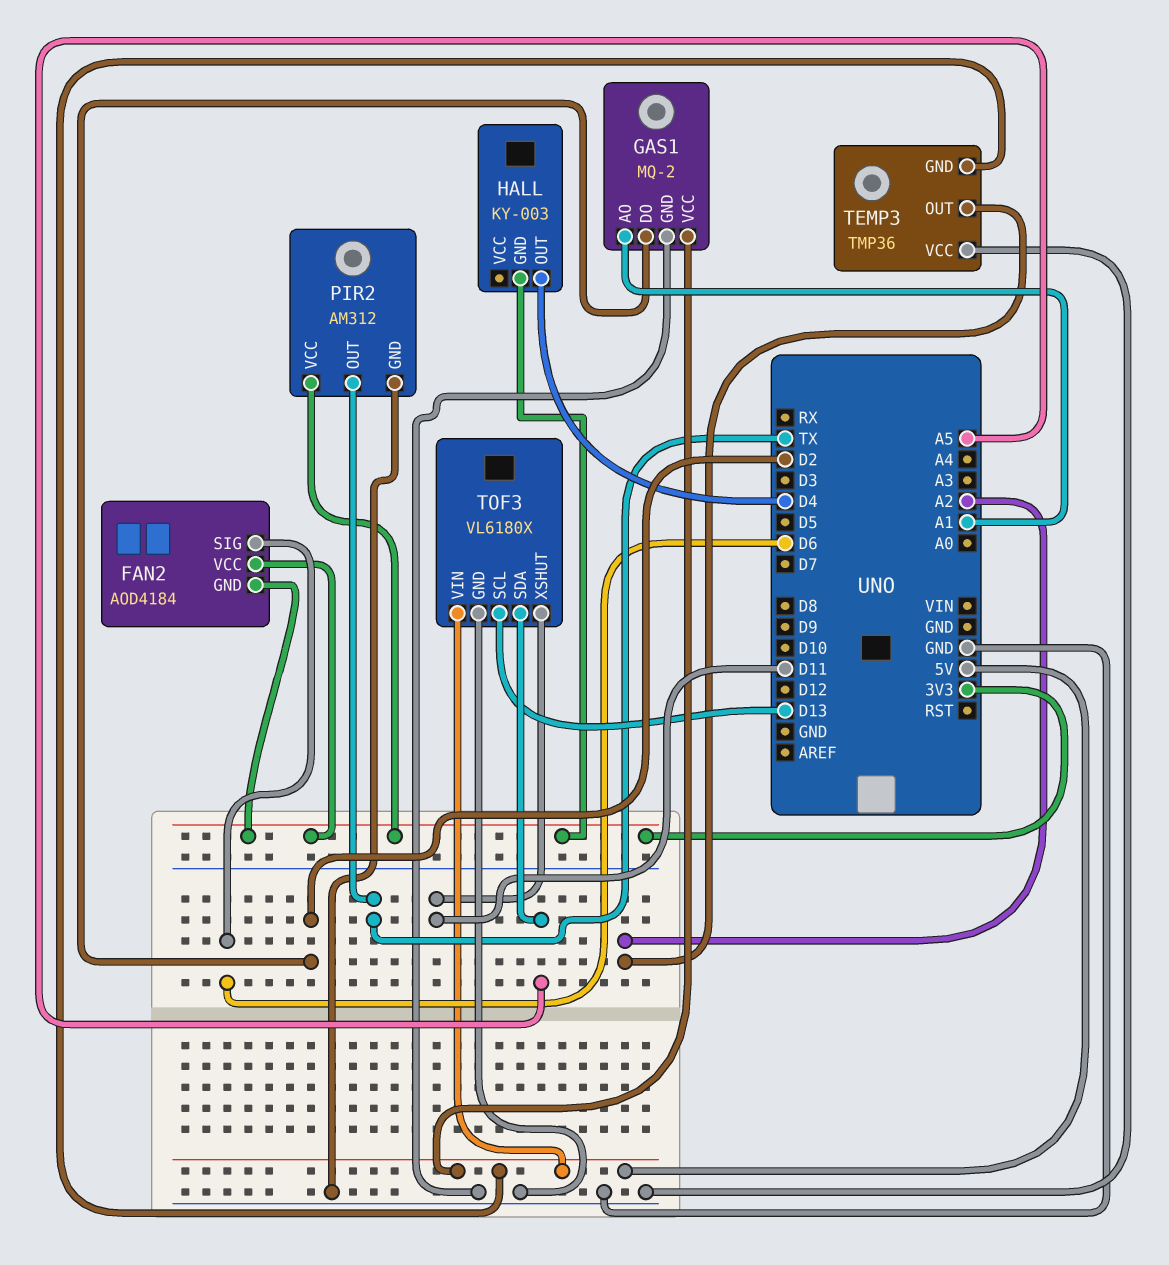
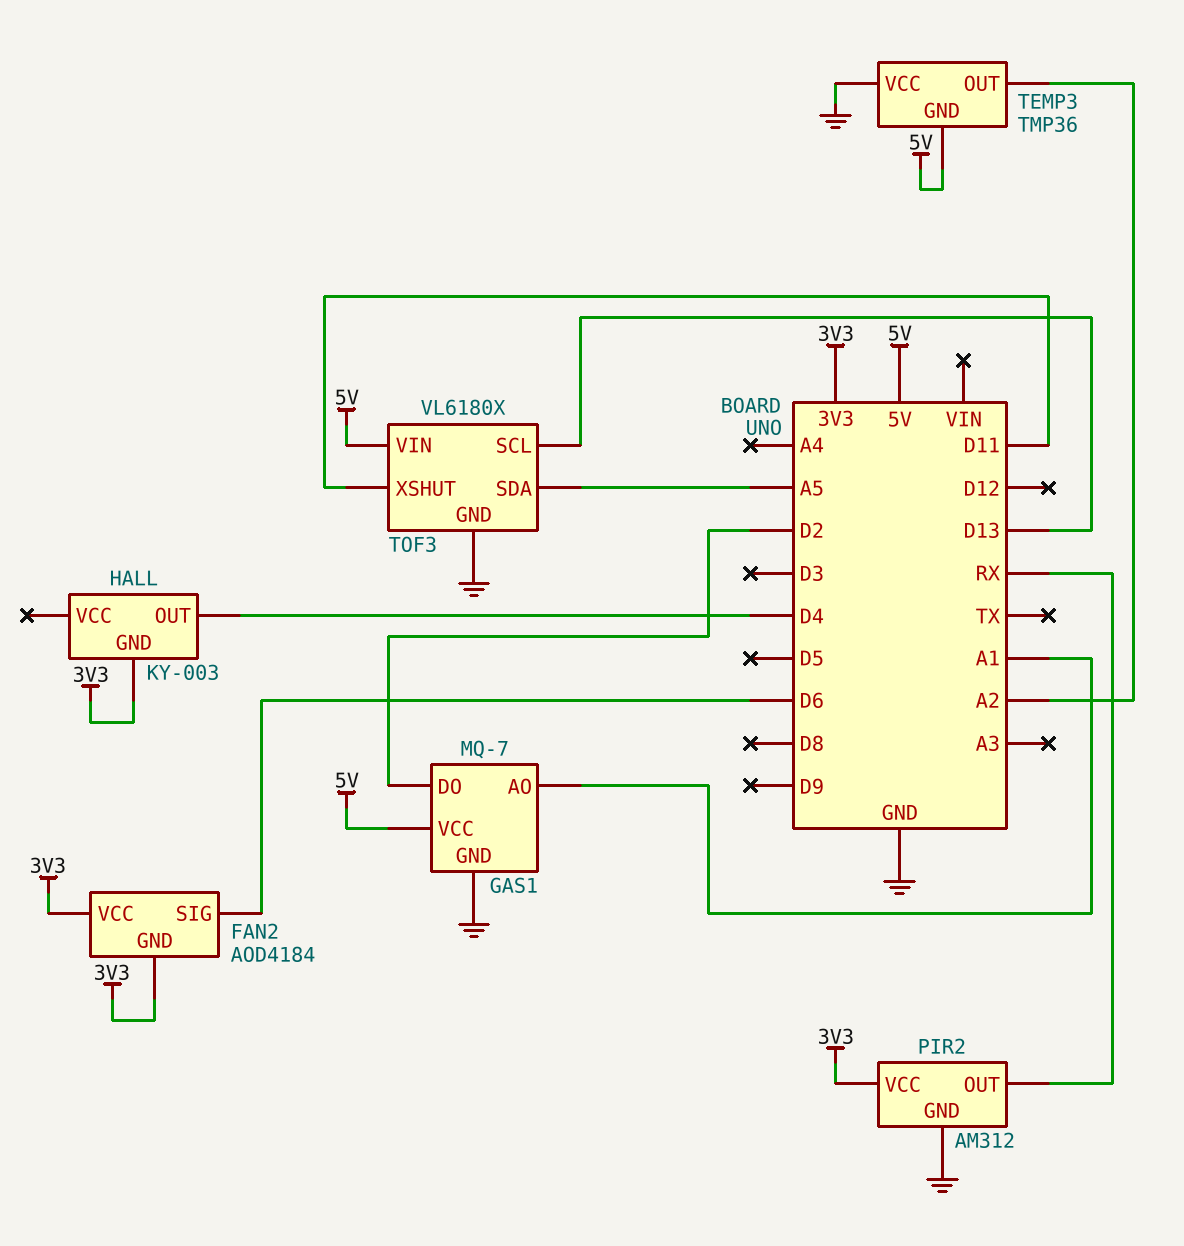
GAS1: MQ-2 -> MQ-7
PIR2 pin OUT: TX -> RX

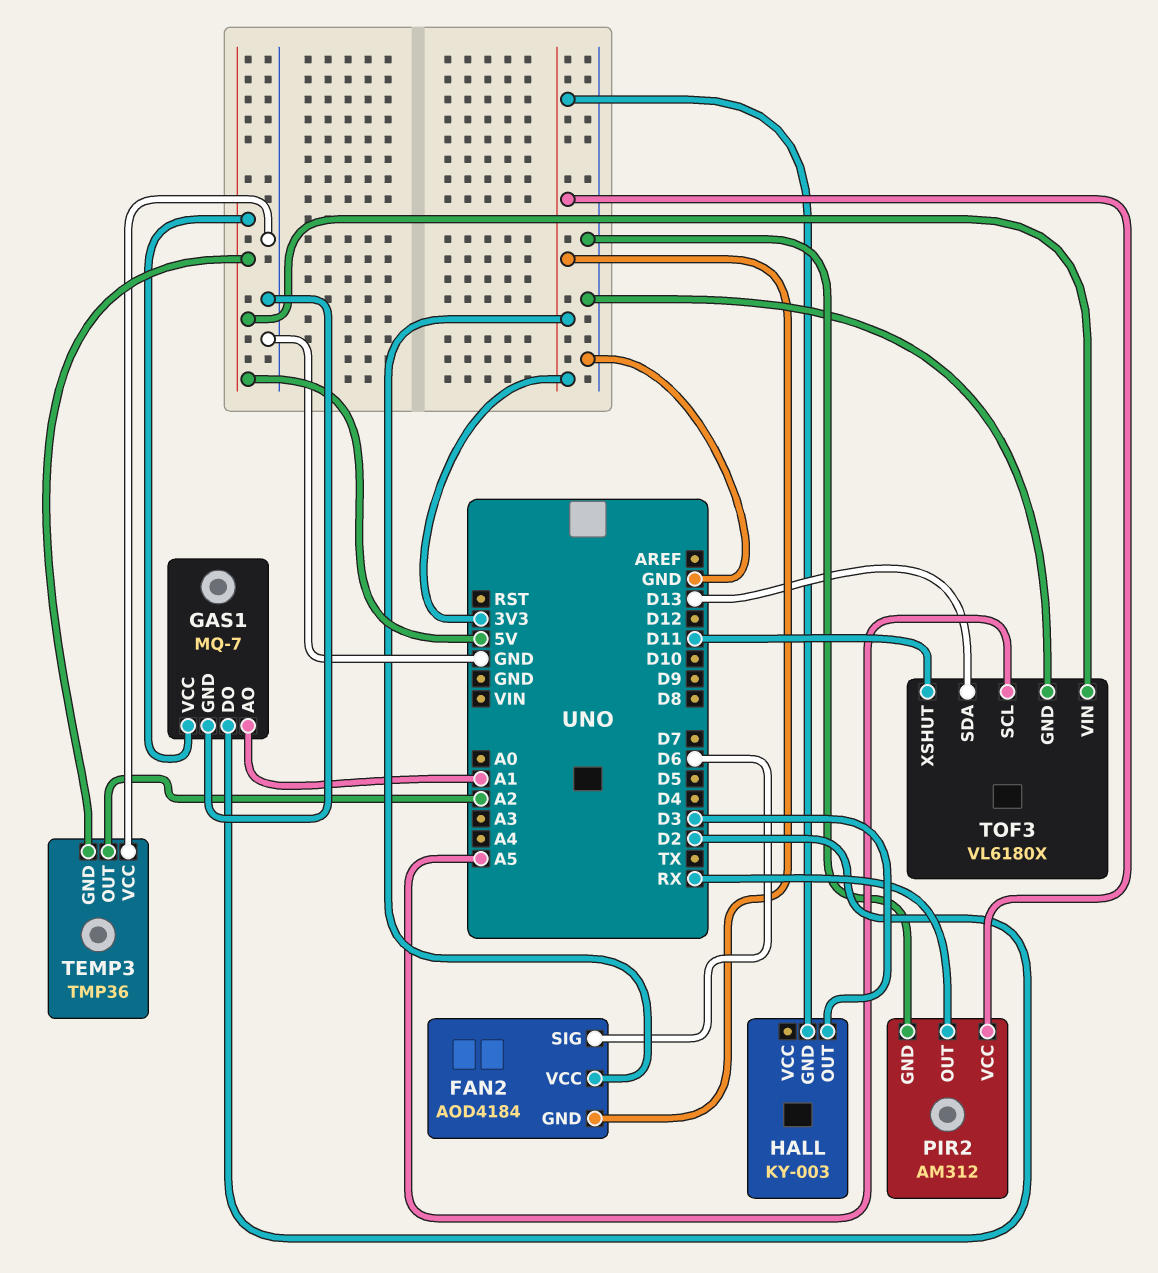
HALL pin OUT: D4 -> D3
TOF3 pin SCL: D13 -> A5
TOF3 pin SDA: A5 -> D13

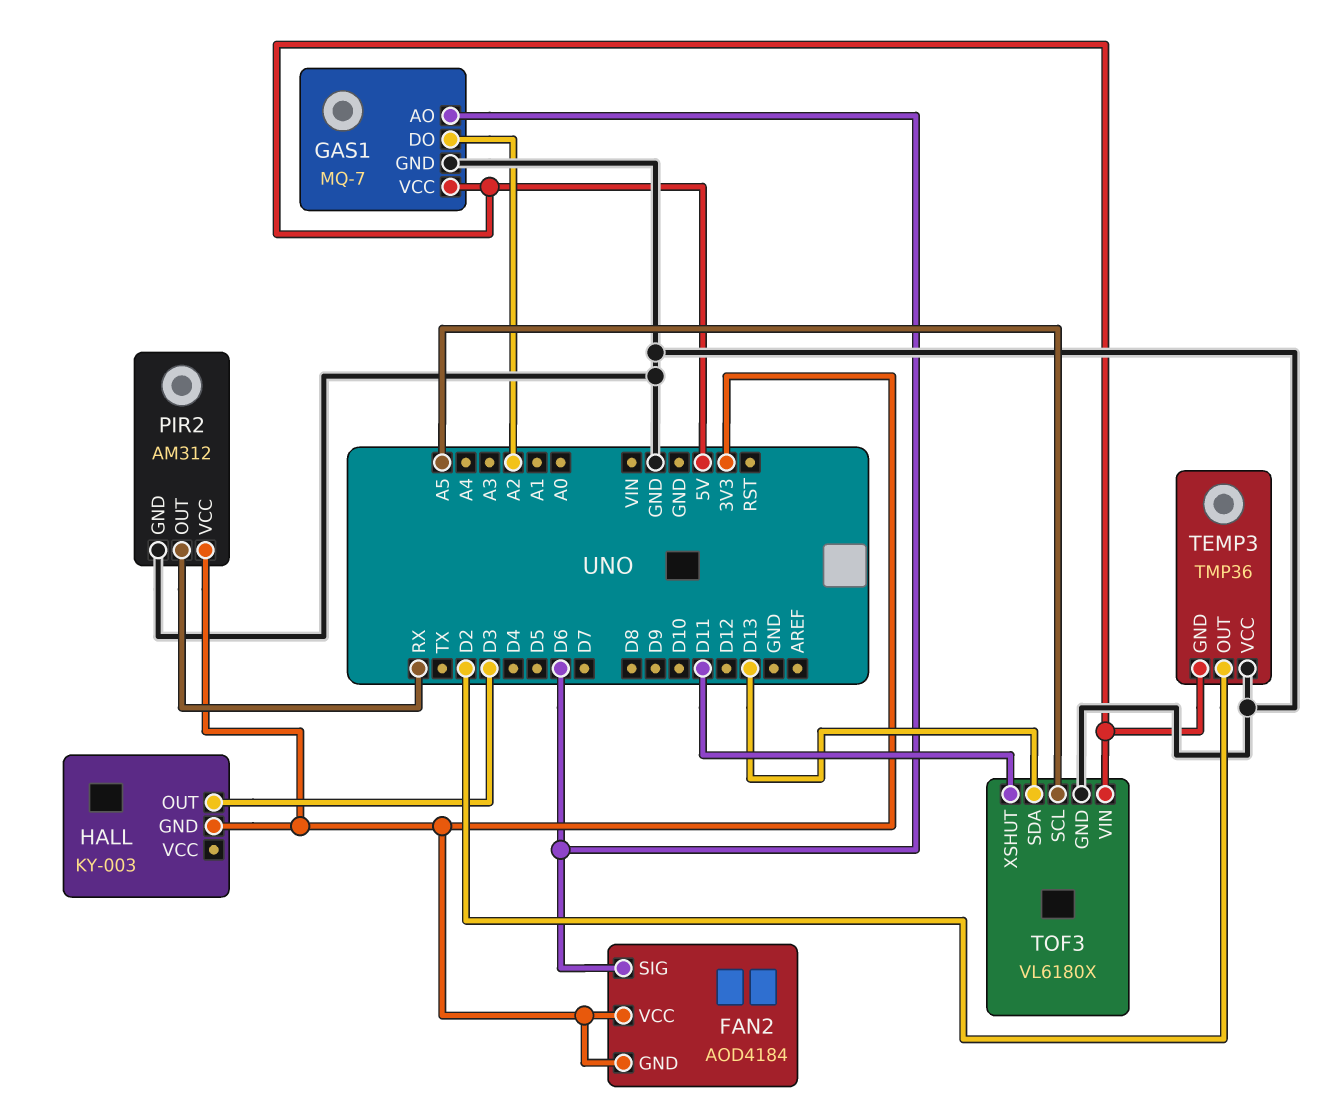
GAS1 pin AO: A1 -> D6
GAS1 pin DO: D2 -> A2
TEMP3 pin OUT: A2 -> D2

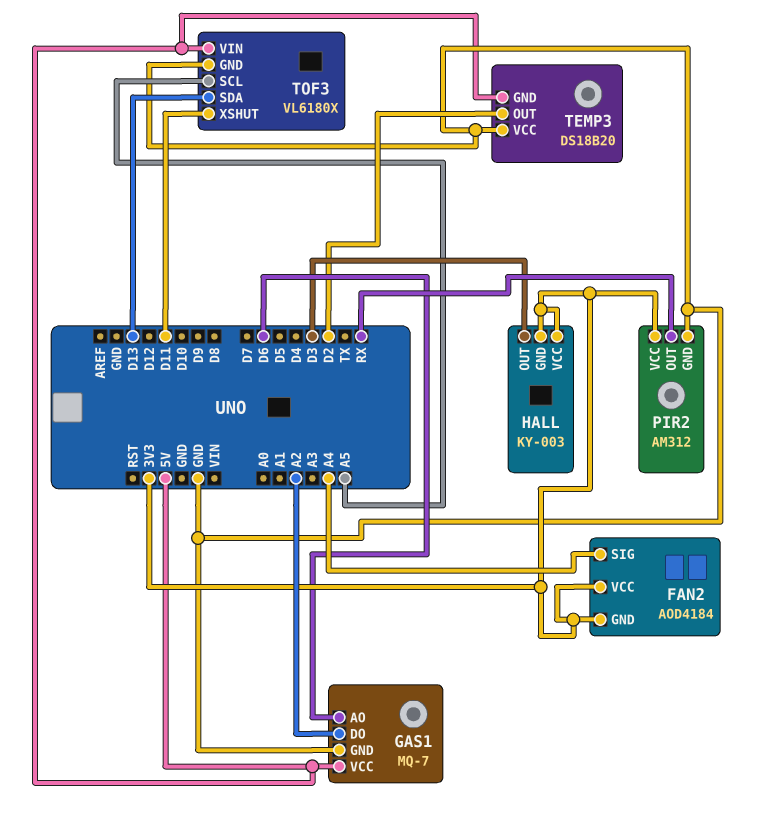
FAN2 pin SIG: D6 -> A4
HALL pin VCC: none -> 3V3
TEMP3: TMP36 -> DS18B20

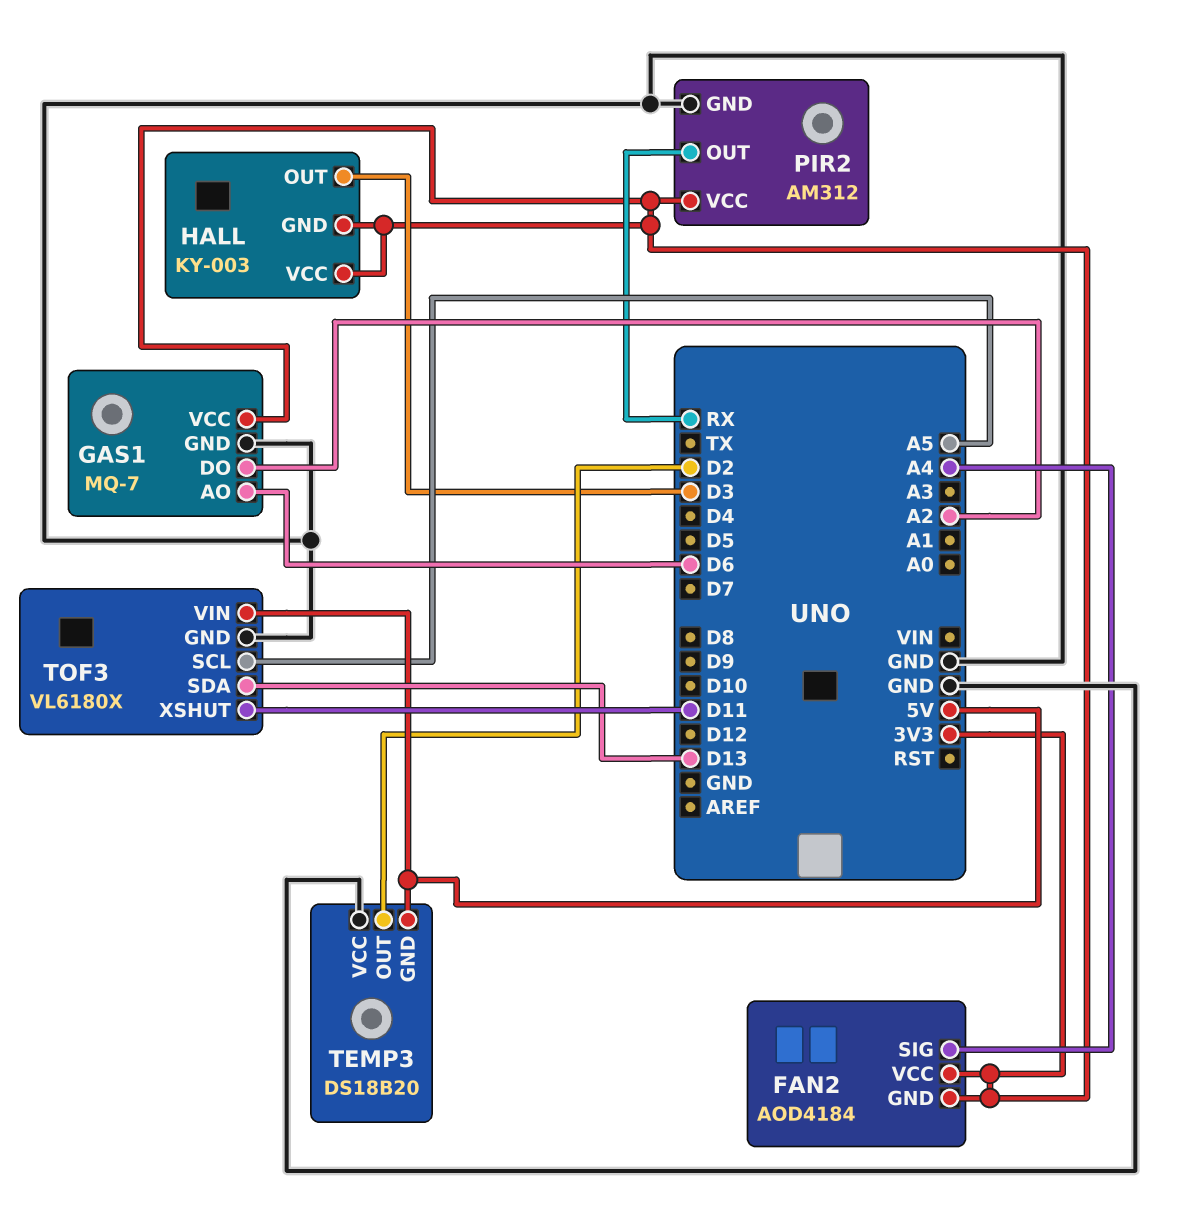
GAS1 pin VCC: 5V -> 3V3

